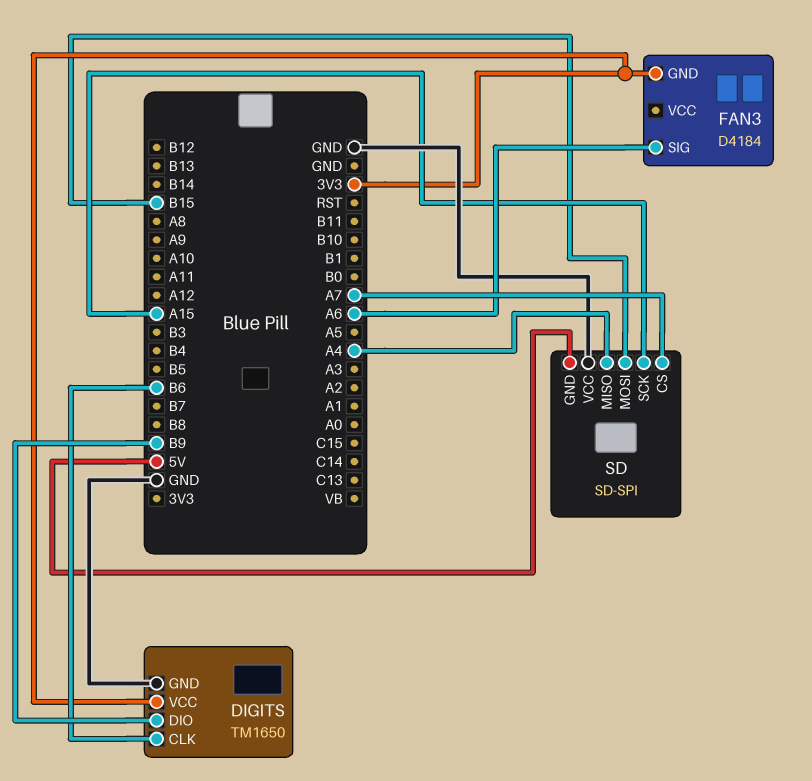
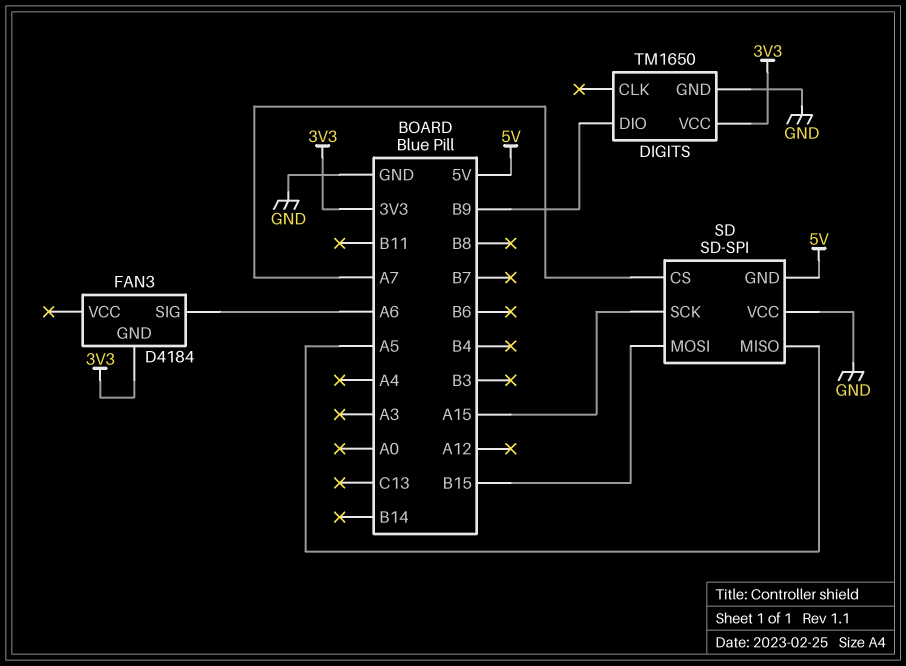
DIGITS pin CLK: B6 -> none
SD pin MISO: A4 -> A5

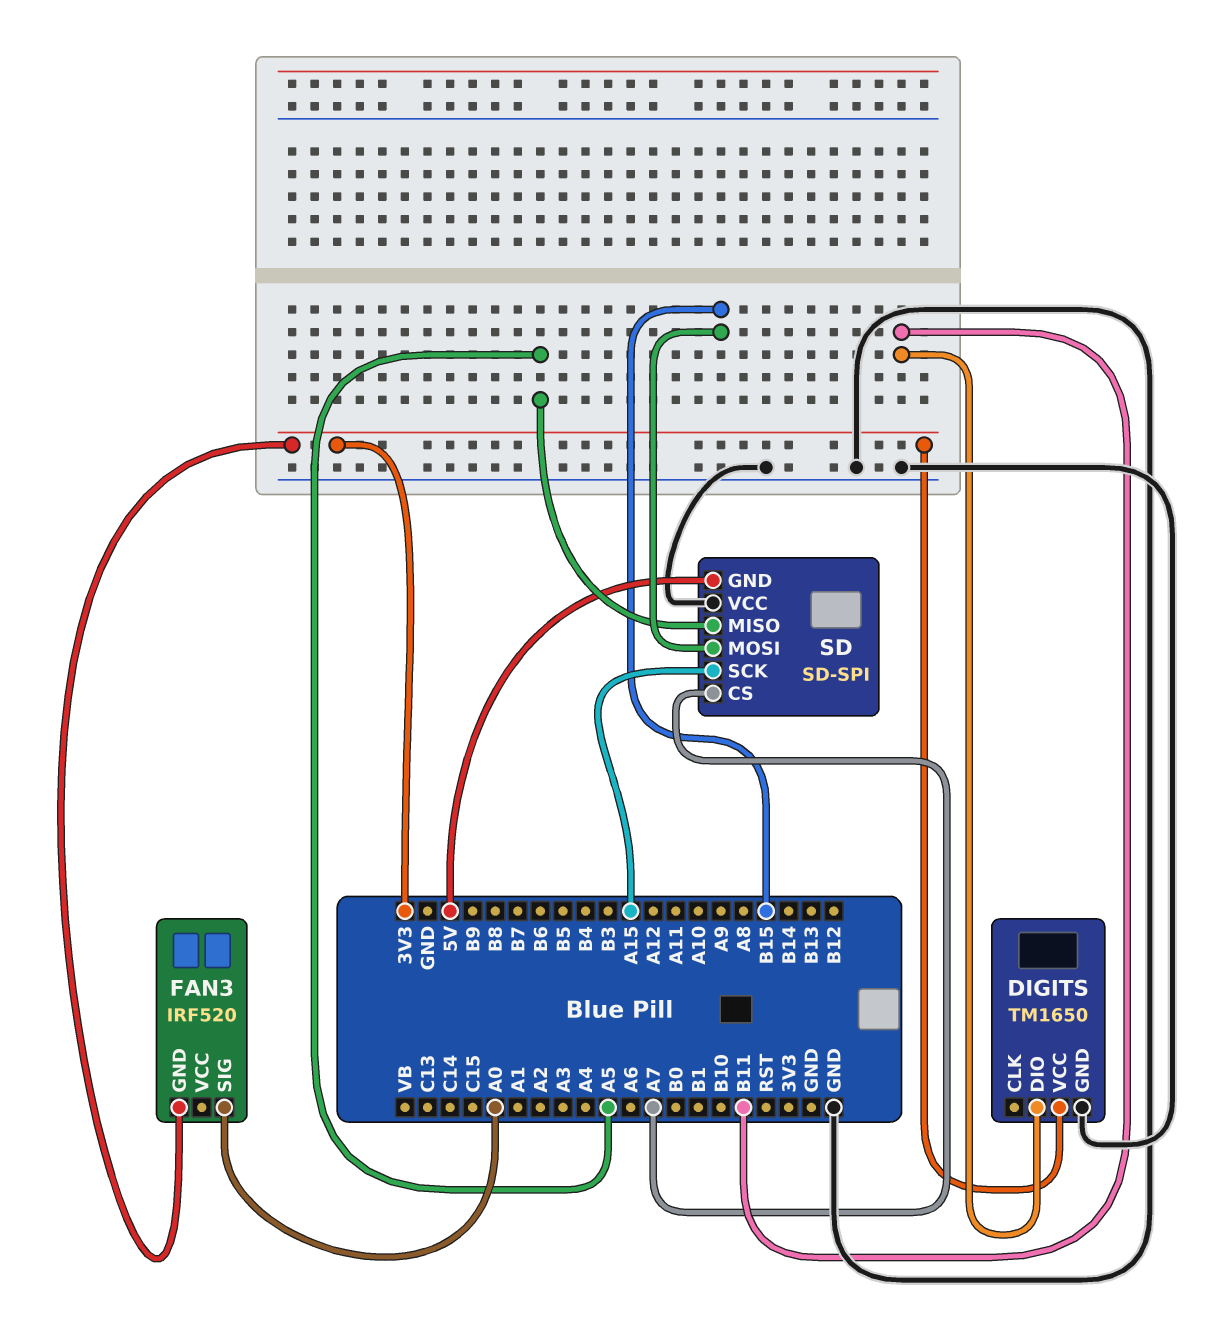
DIGITS pin DIO: B9 -> B11
FAN3: D4184 -> IRF520
FAN3 pin SIG: A6 -> A0

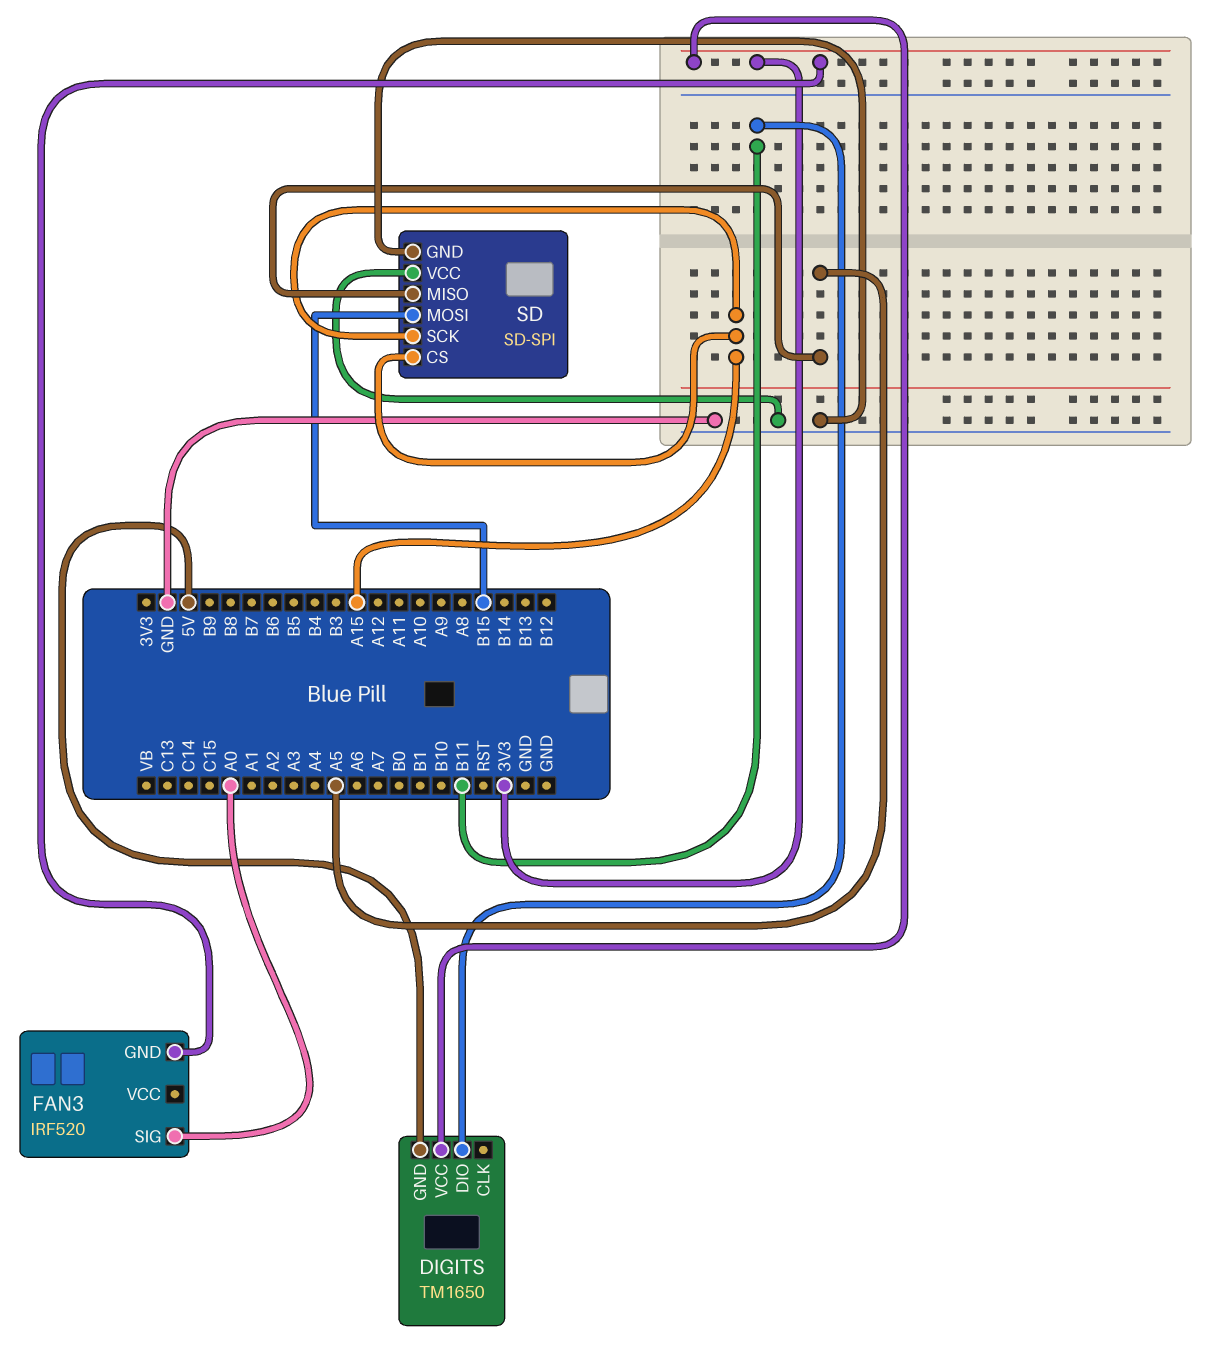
DIGITS pin GND: GND -> 5V
SD pin CS: A7 -> A15
SD pin GND: 5V -> GND

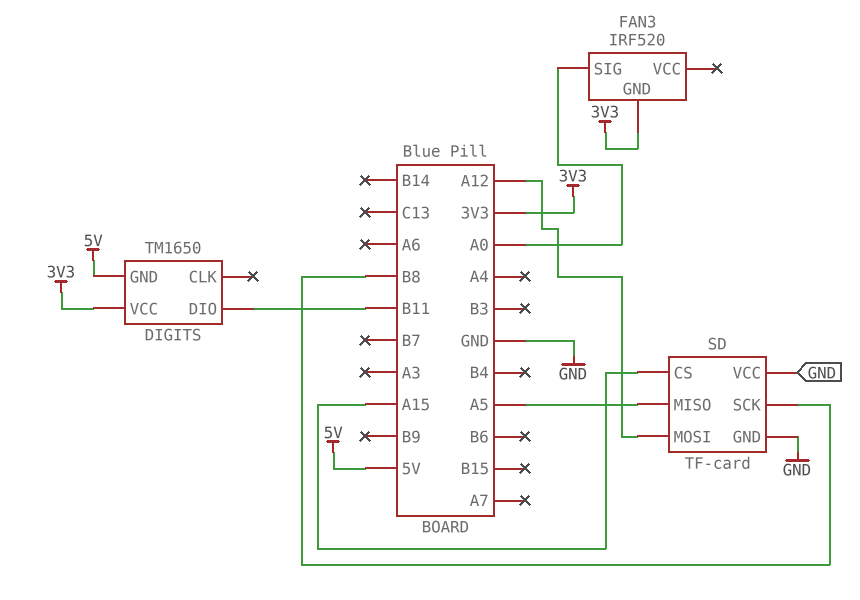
SD: SD-SPI -> TF-card
SD pin MOSI: B15 -> A12
SD pin SCK: A15 -> B8

